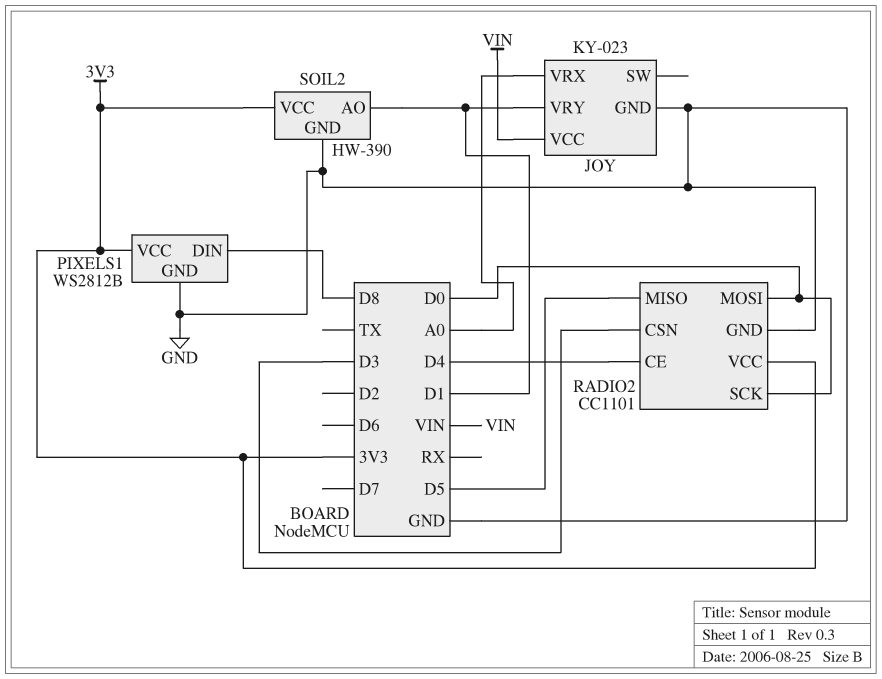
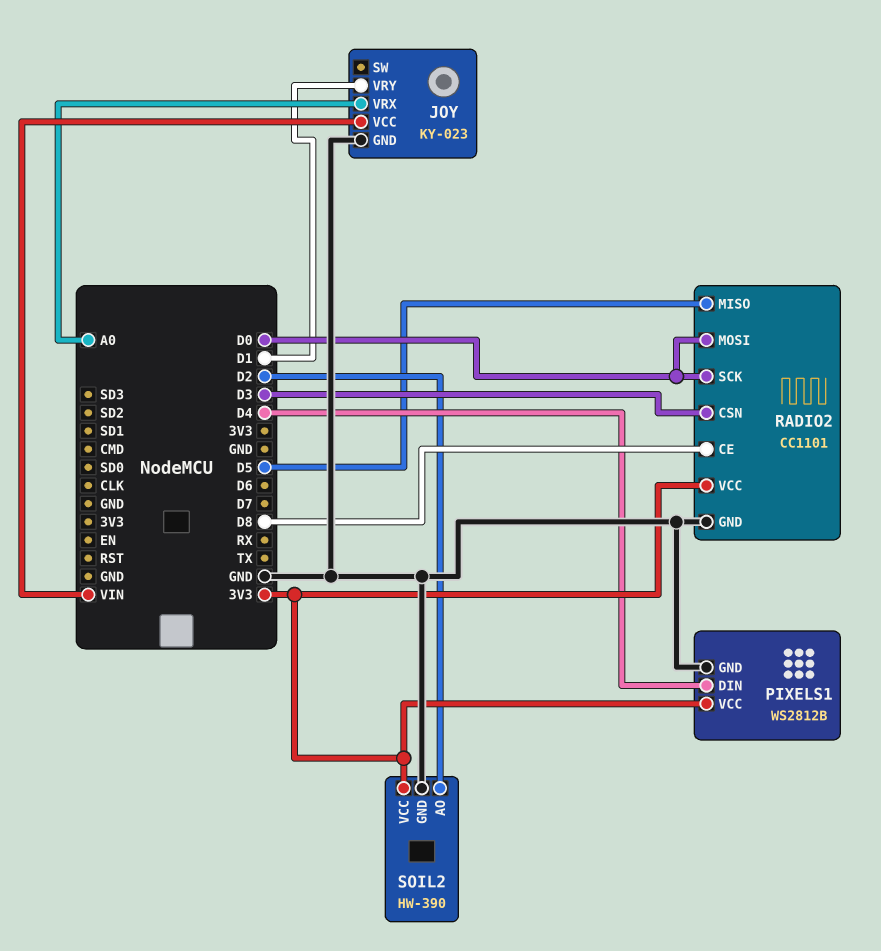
PIXELS1 pin DIN: D8 -> D4
RADIO2 pin CE: D4 -> D8
SOIL2 pin AO: D1 -> D2

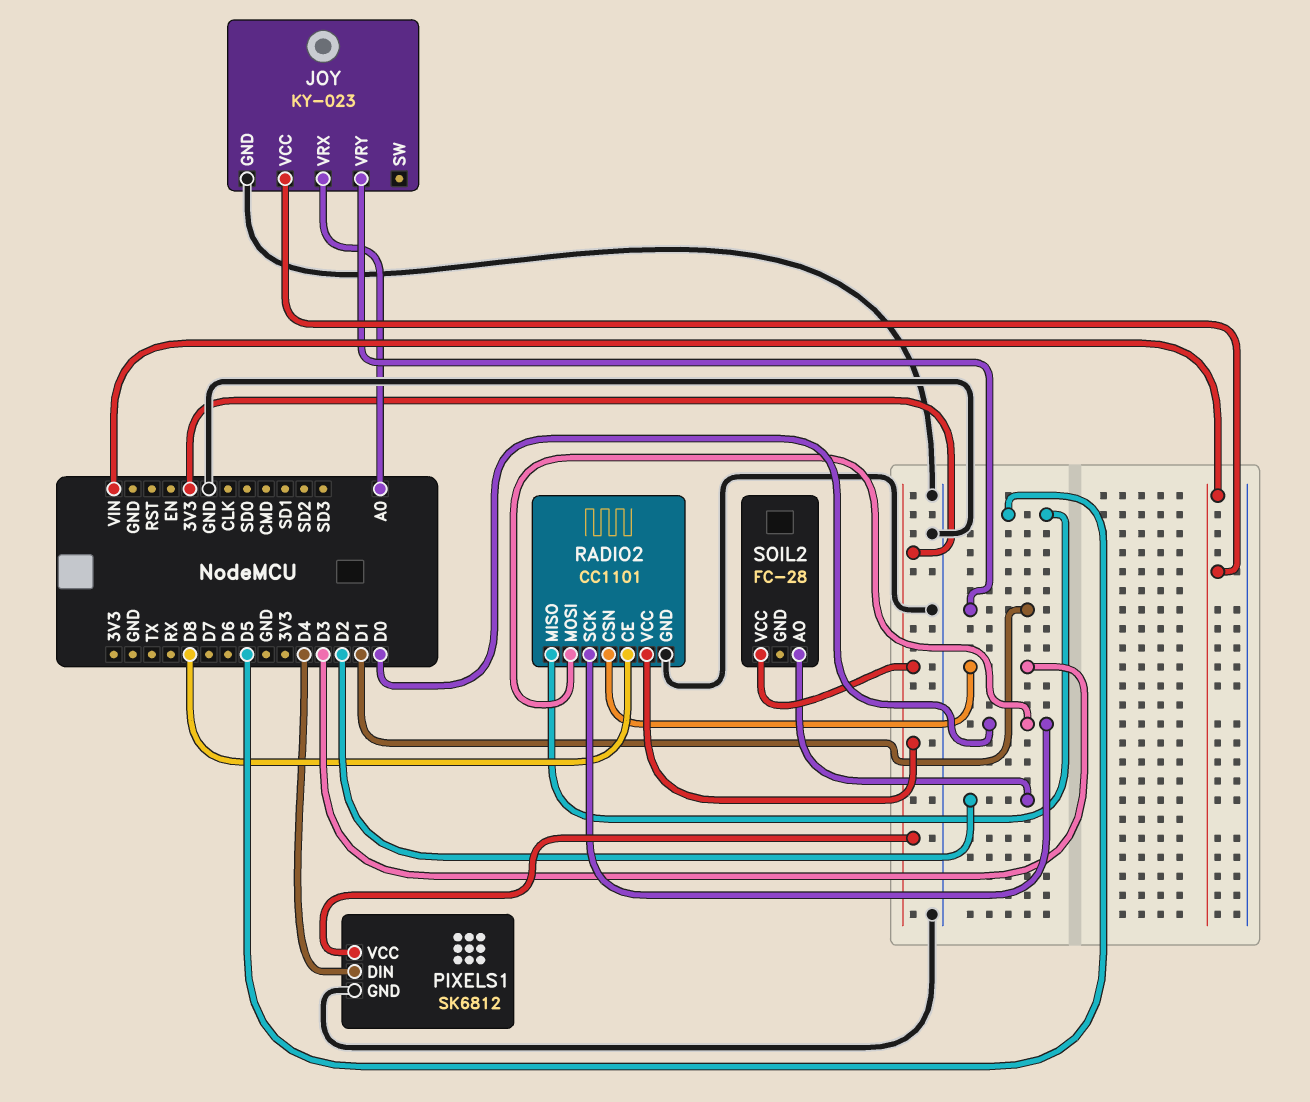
PIXELS1: WS2812B -> SK6812
SOIL2: HW-390 -> FC-28
SOIL2 pin GND: GND -> none

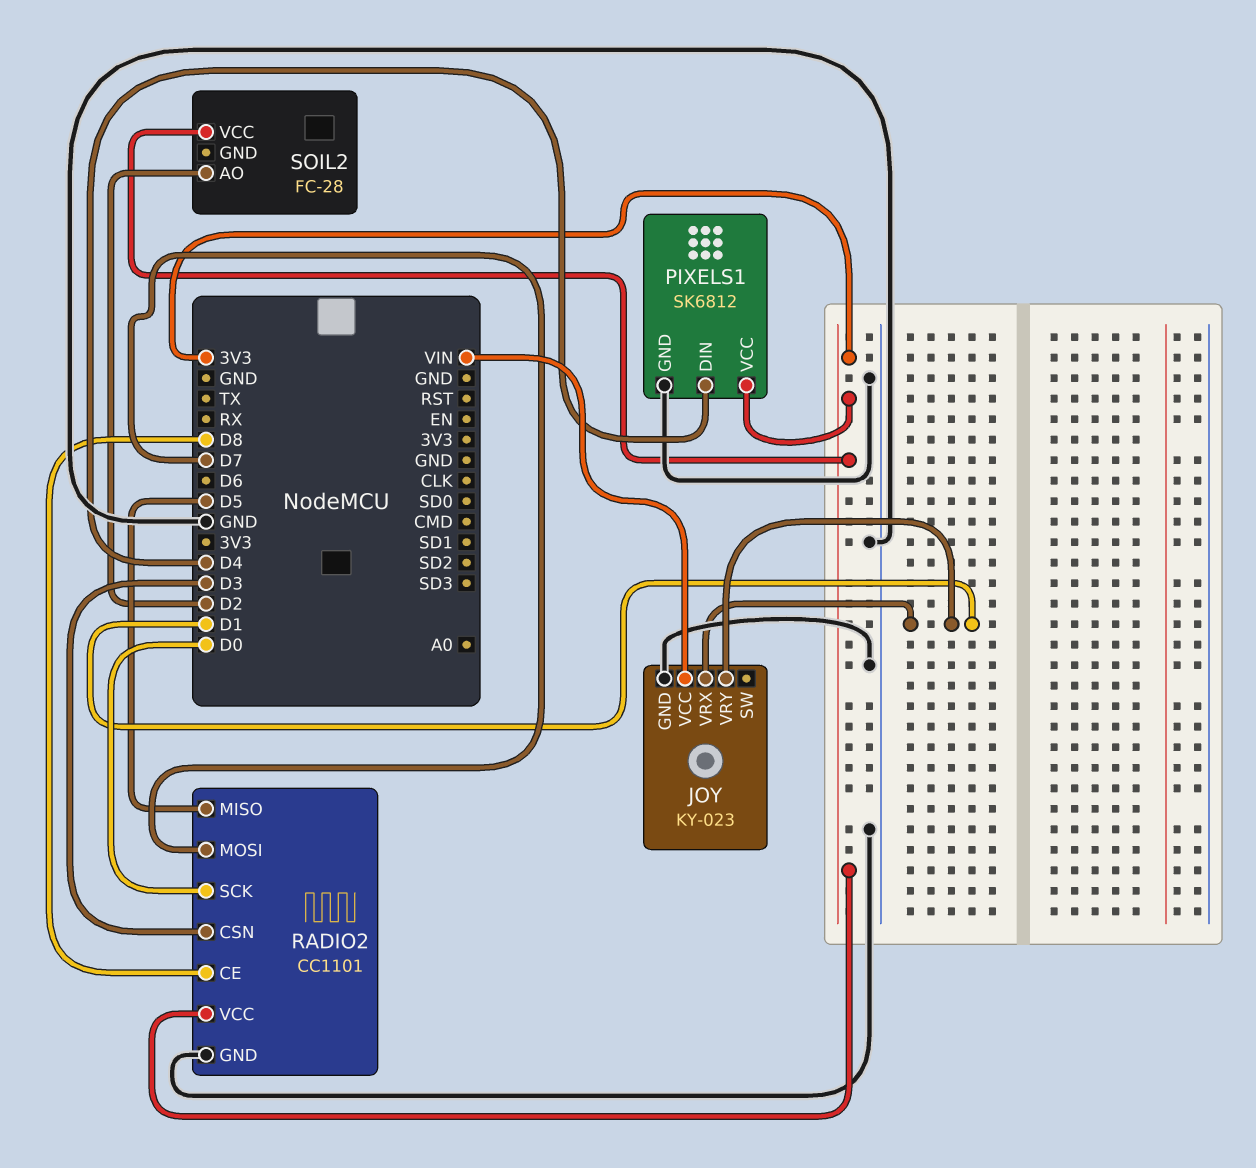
JOY pin VRX: A0 -> D1
RADIO2 pin MOSI: D0 -> D7

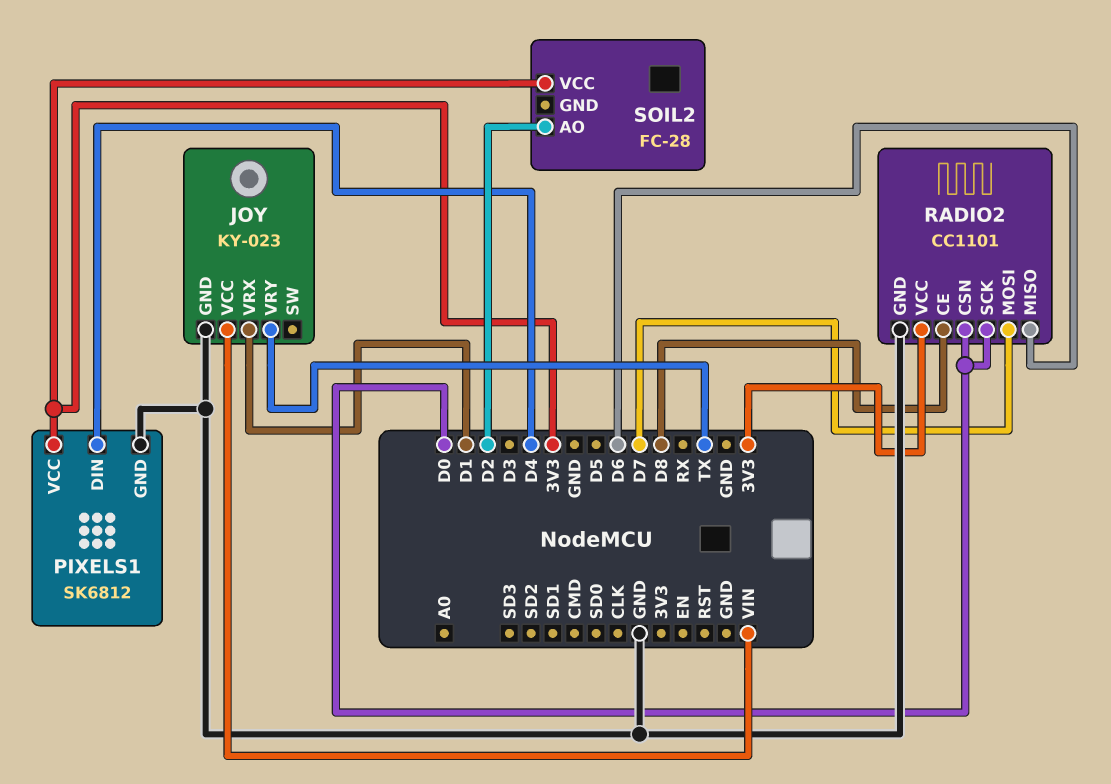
JOY pin VRY: D1 -> TX
RADIO2 pin CSN: D3 -> D0
RADIO2 pin MISO: D5 -> D6

